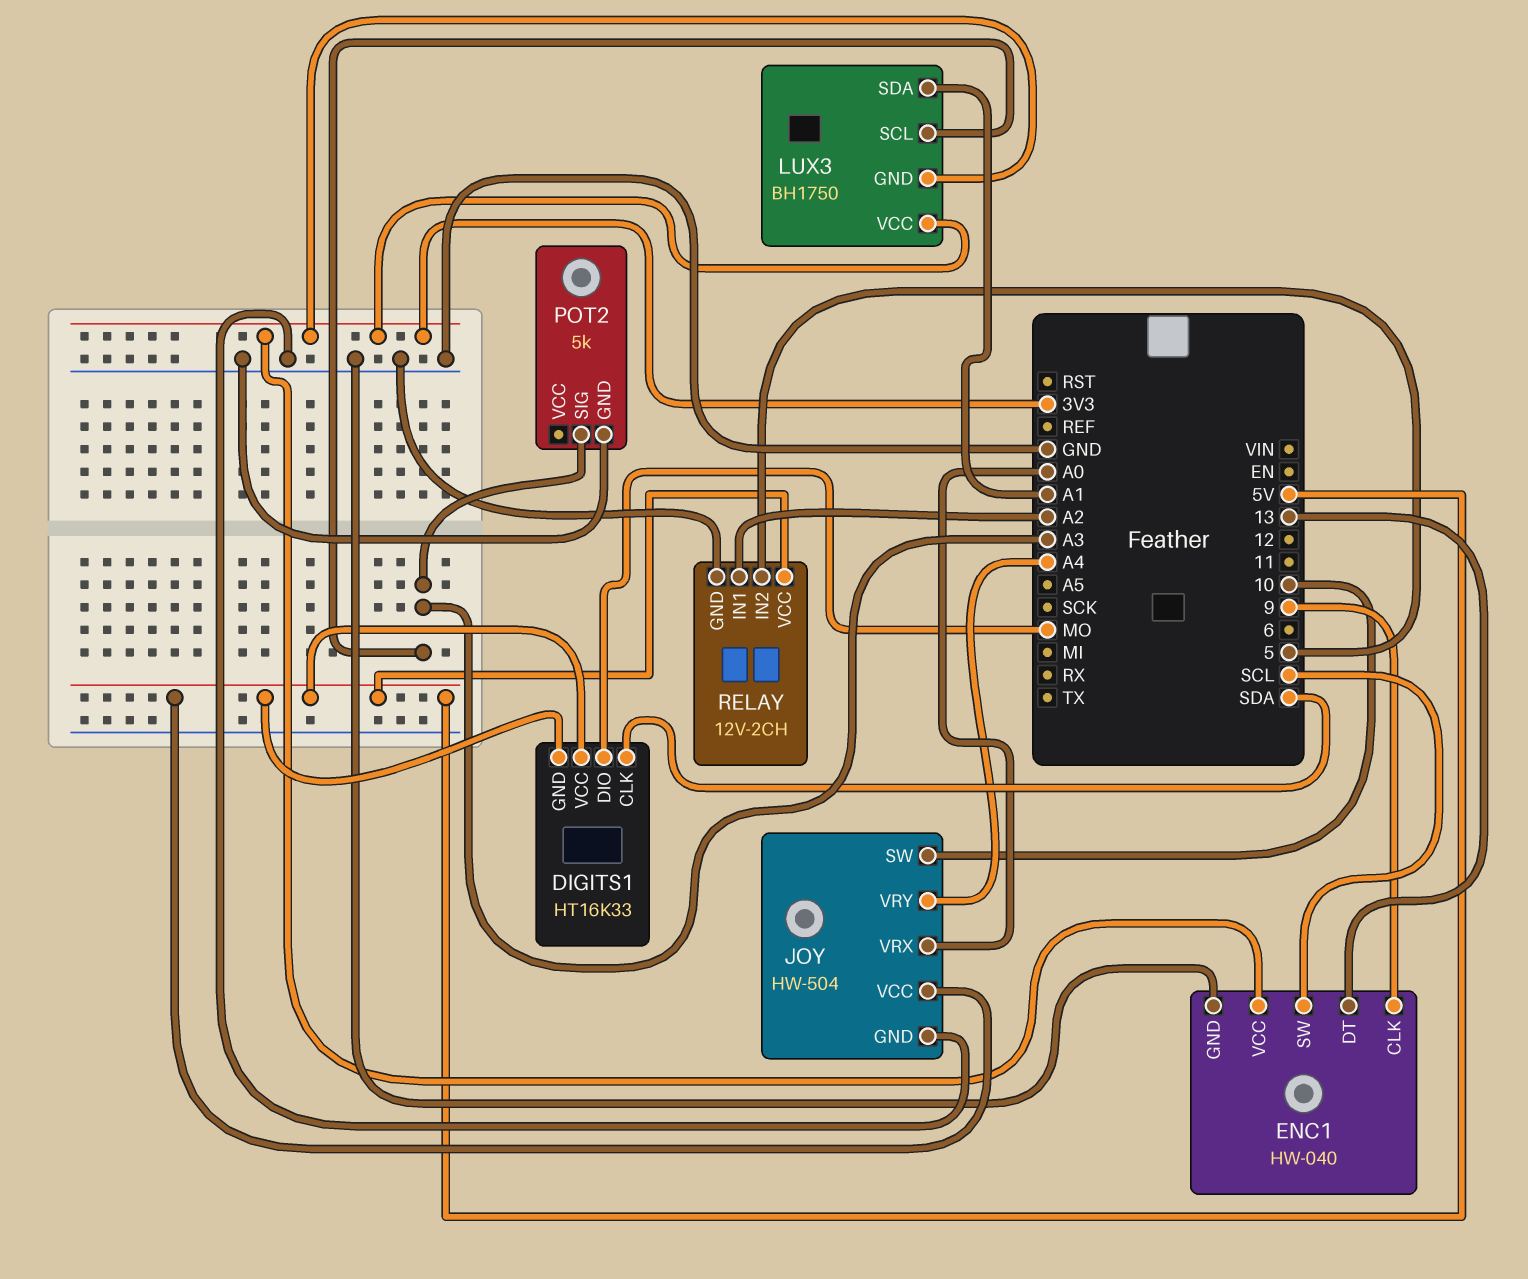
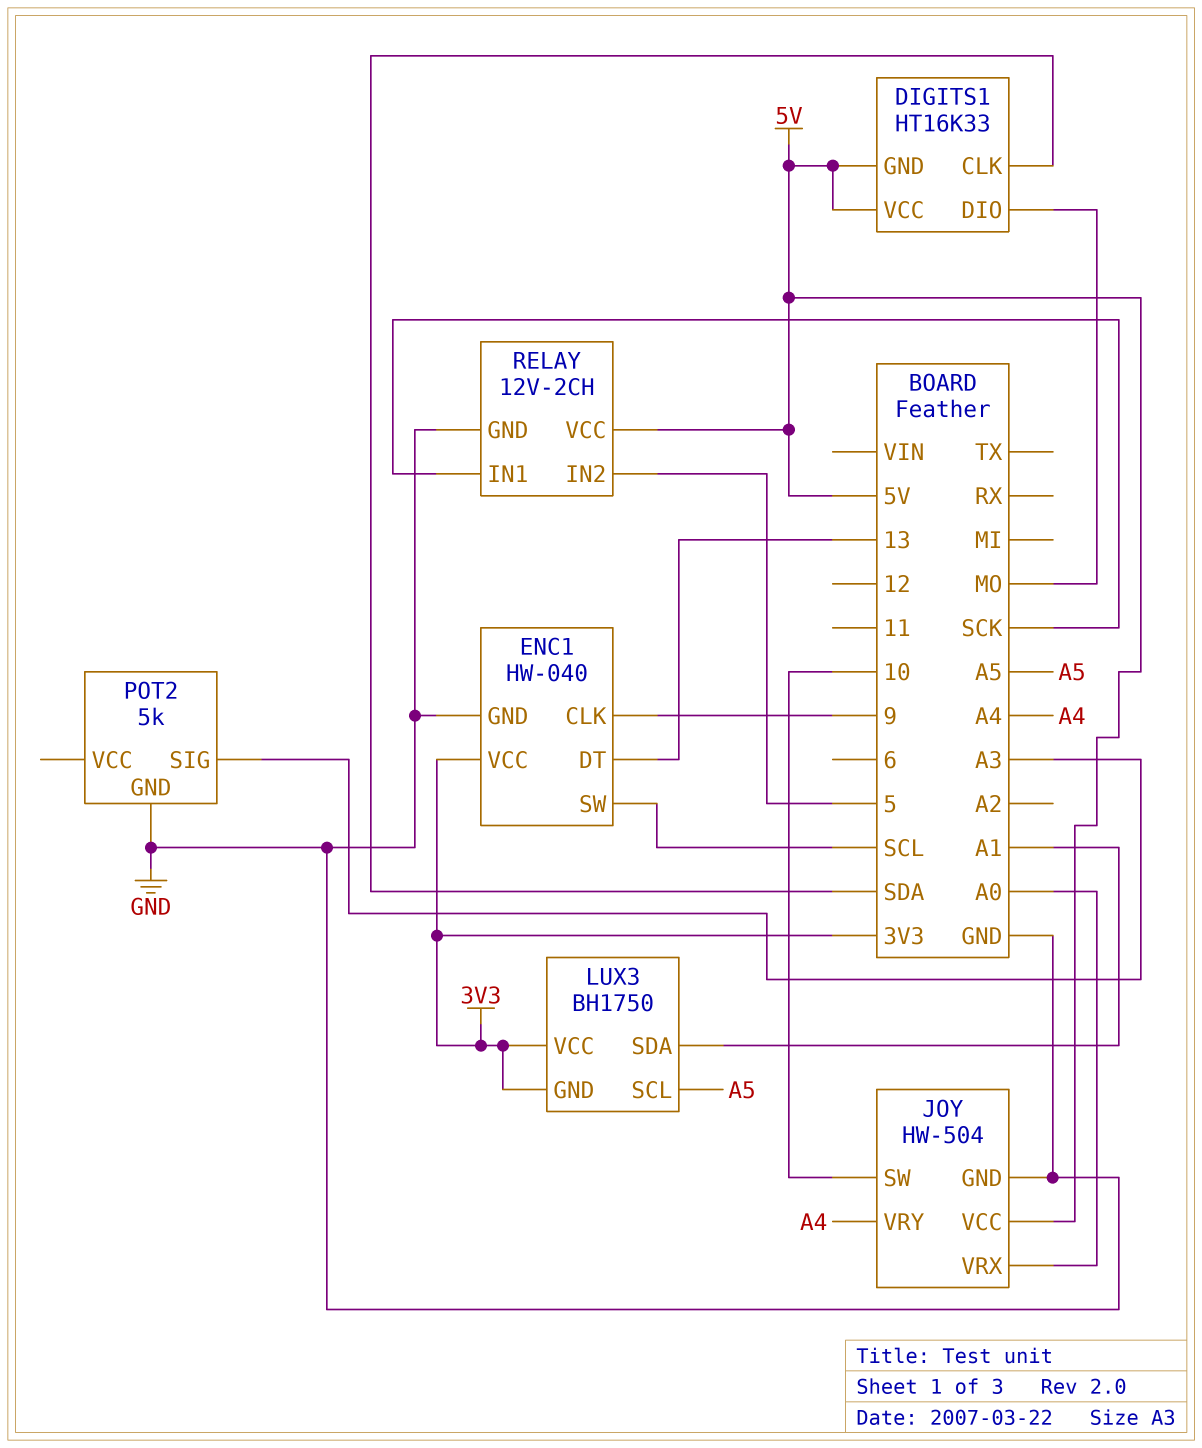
LUX3 pin SCL: A3 -> A5
RELAY pin IN1: A2 -> SCK

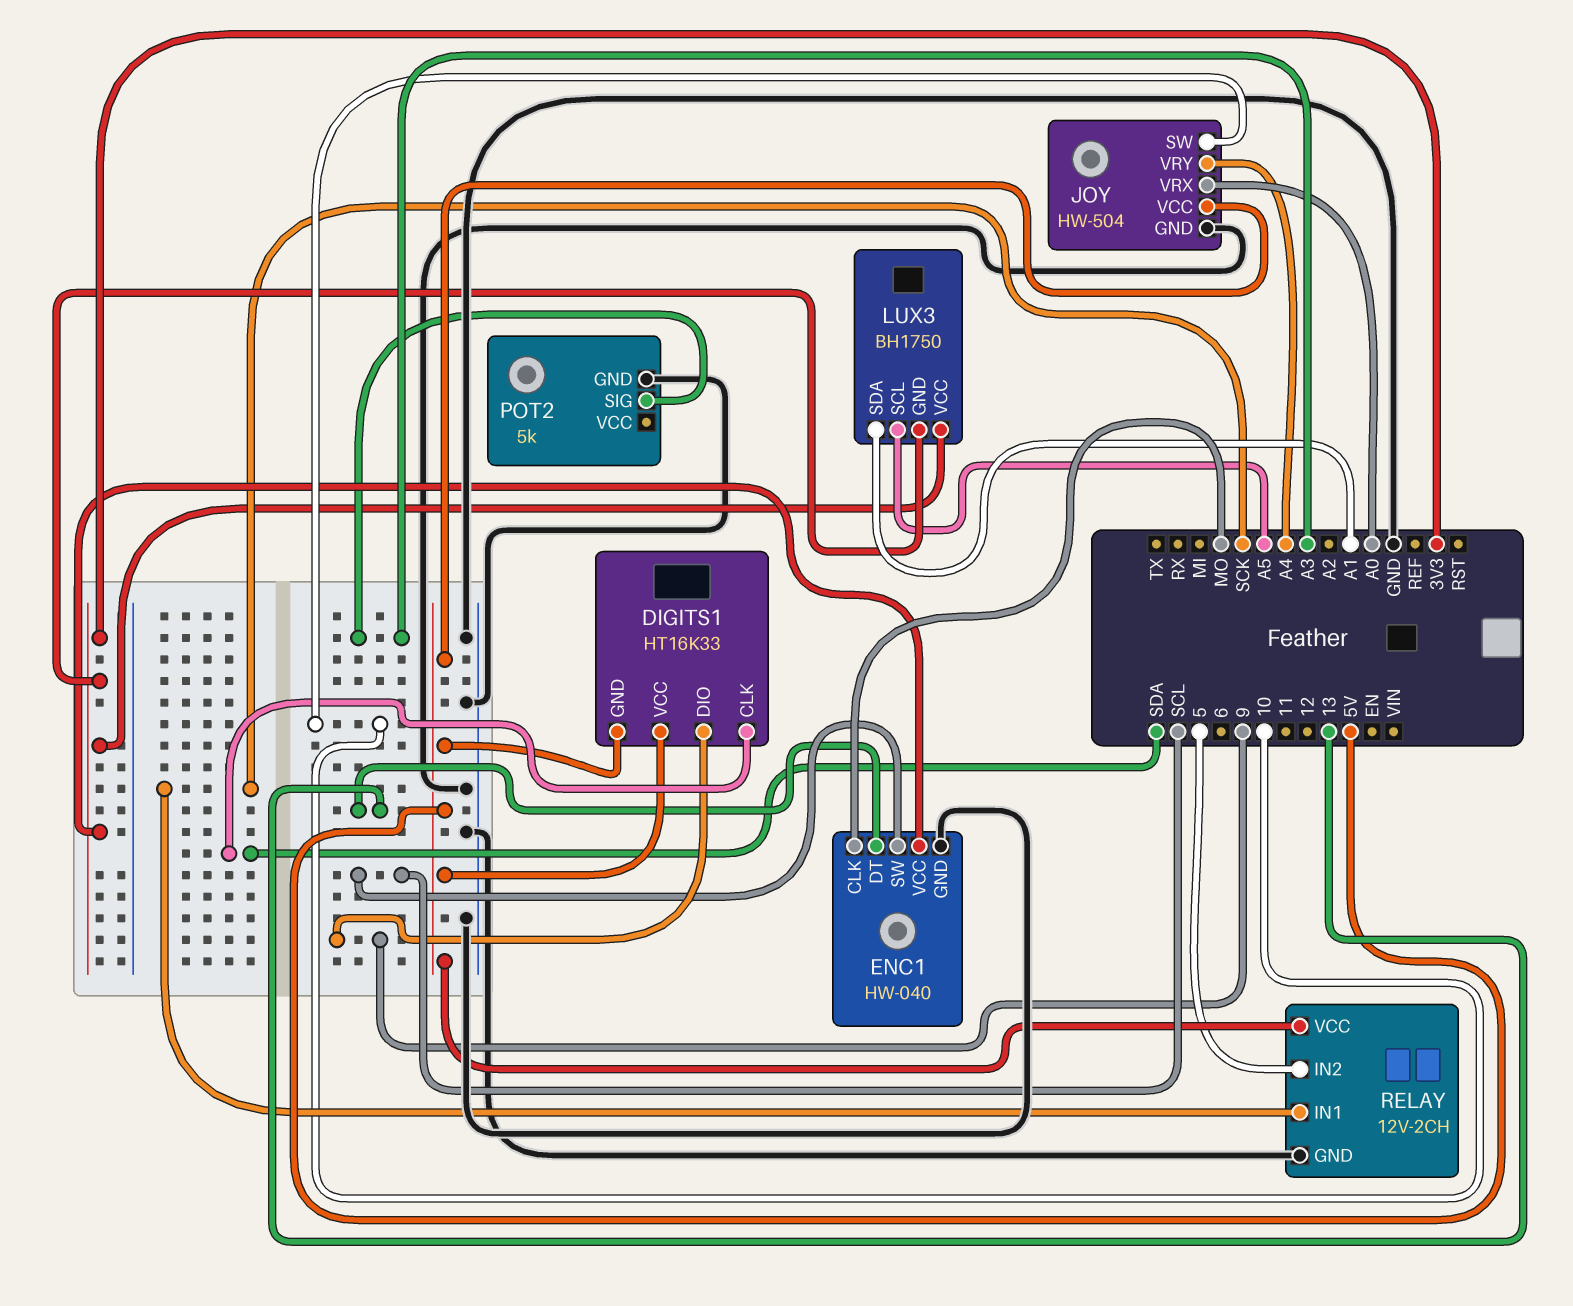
DIGITS1 pin DIO: MO -> 9
ENC1 pin CLK: 9 -> MO

